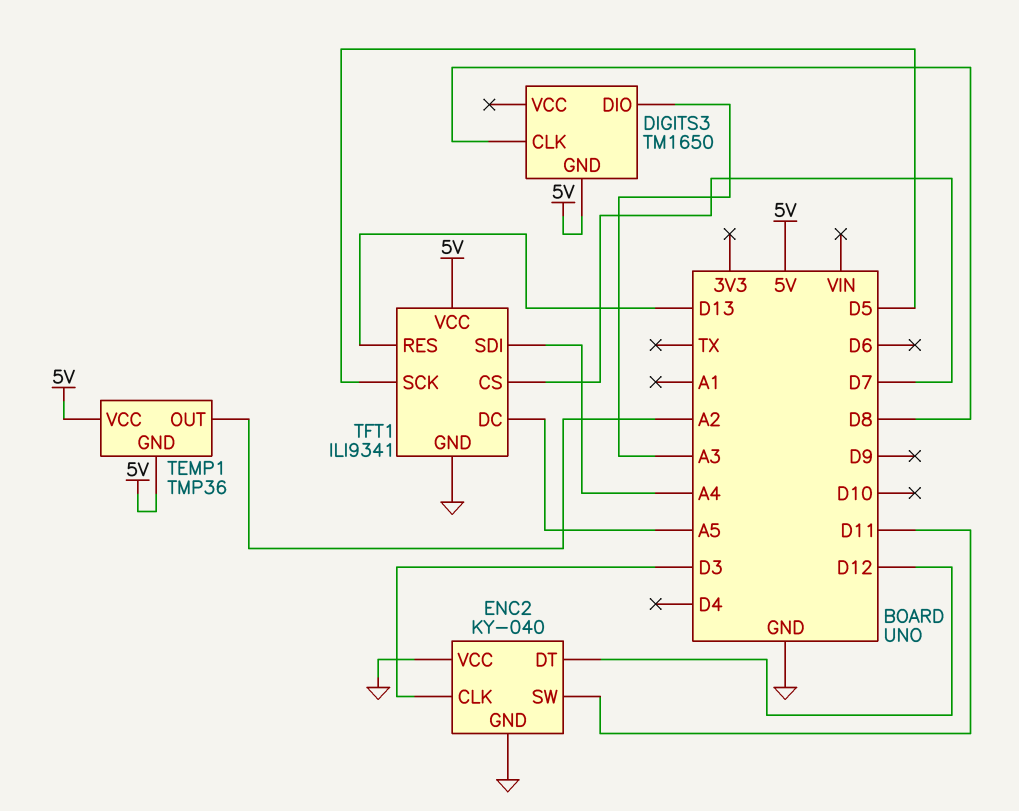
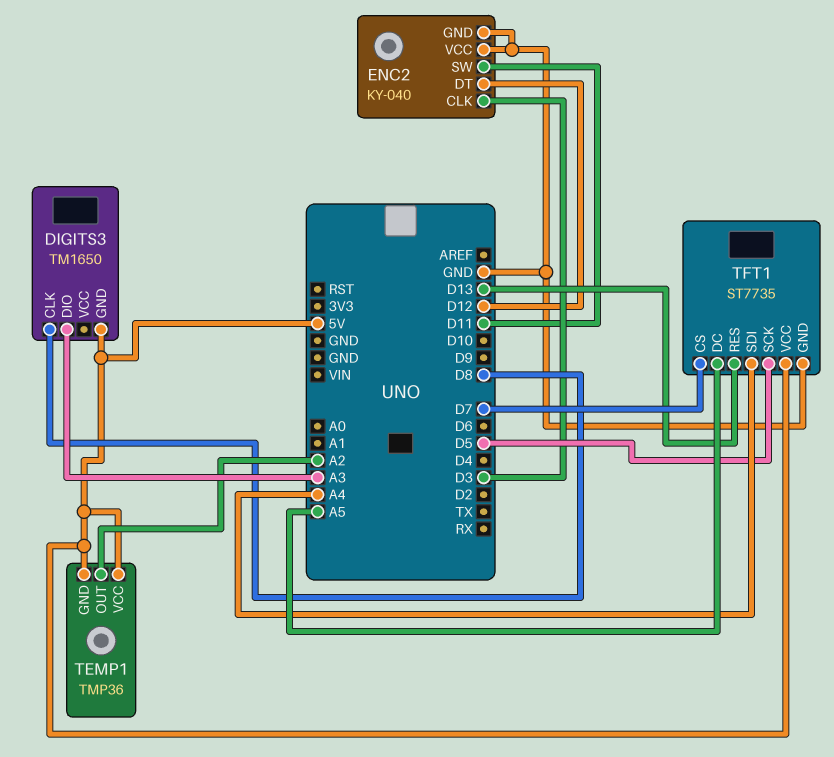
TFT1: ILI9341 -> ST7735

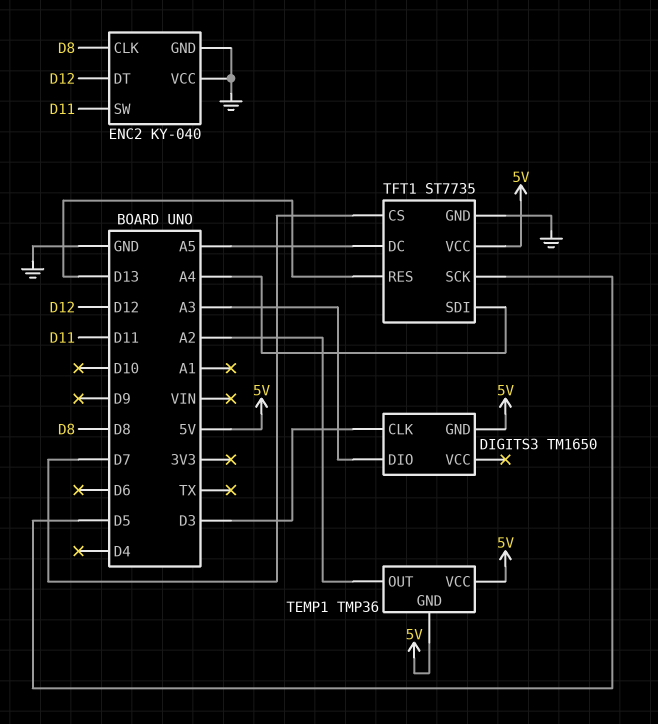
DIGITS3 pin CLK: D8 -> D3
ENC2 pin CLK: D3 -> D8

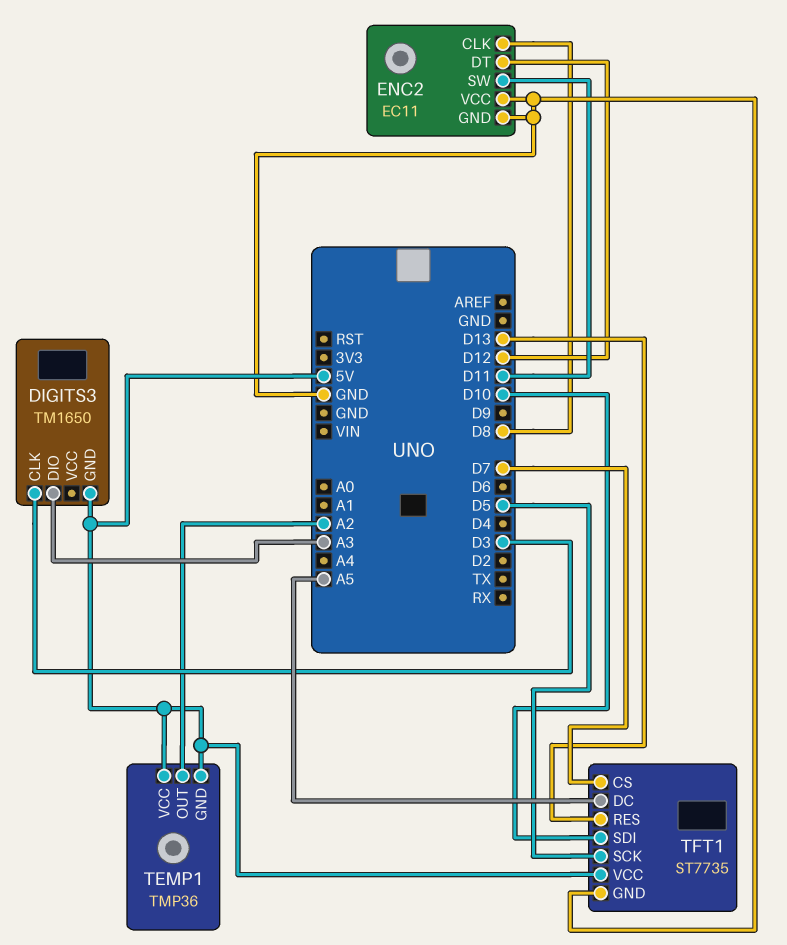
ENC2: KY-040 -> EC11
TFT1 pin SDI: A4 -> D10

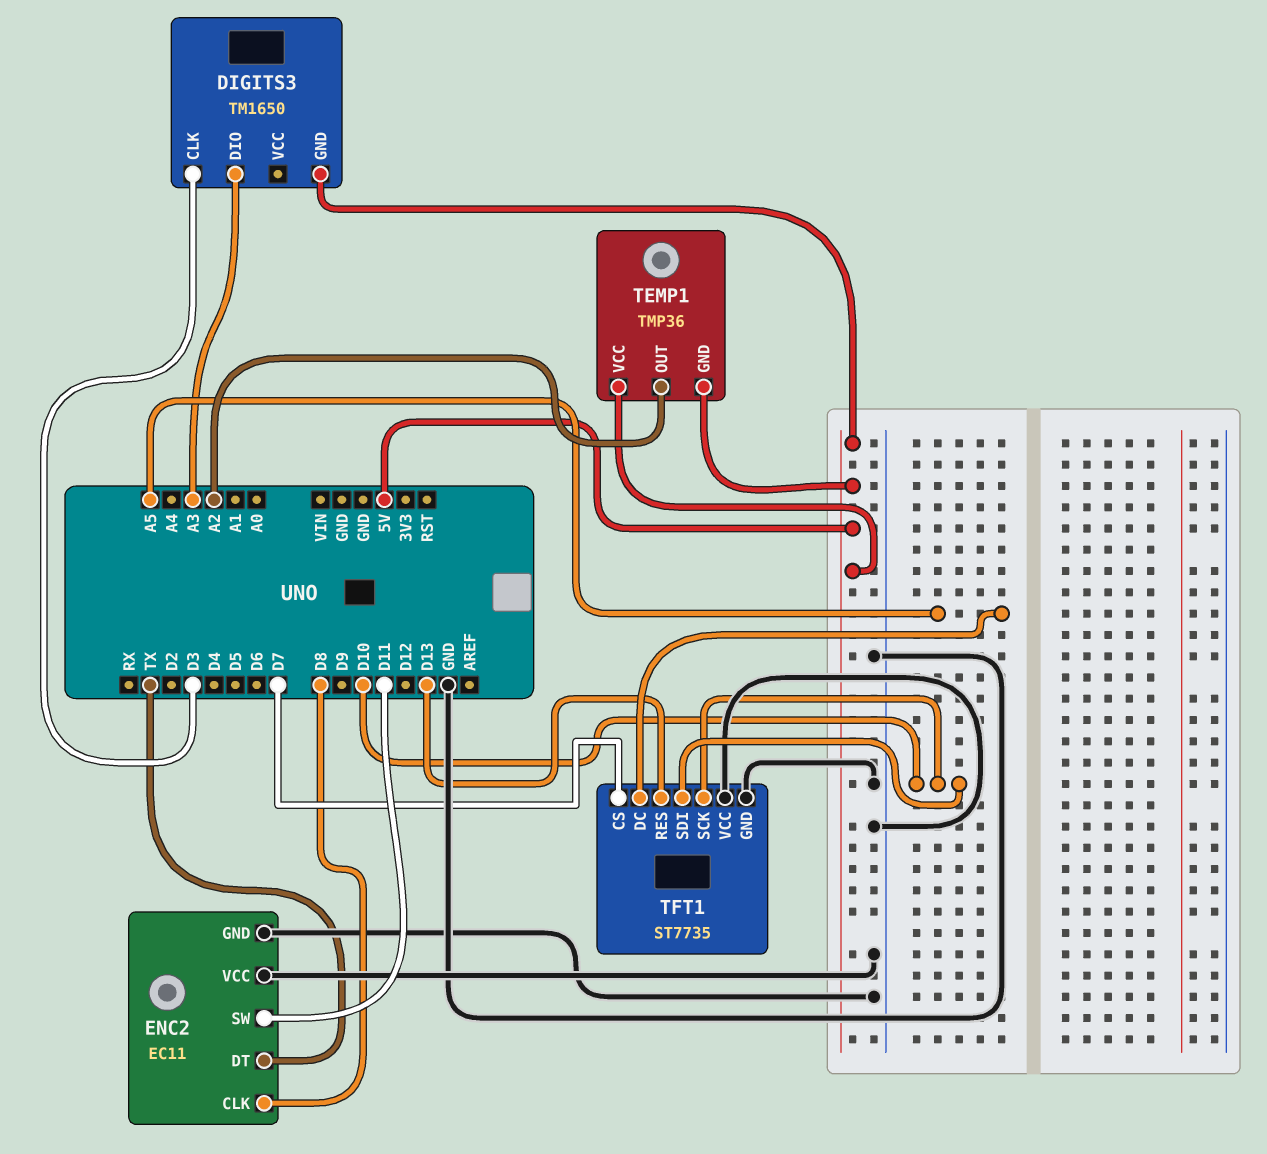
ENC2 pin DT: D12 -> TX
TFT1 pin SCK: D5 -> D10
TFT1 pin VCC: 5V -> GND

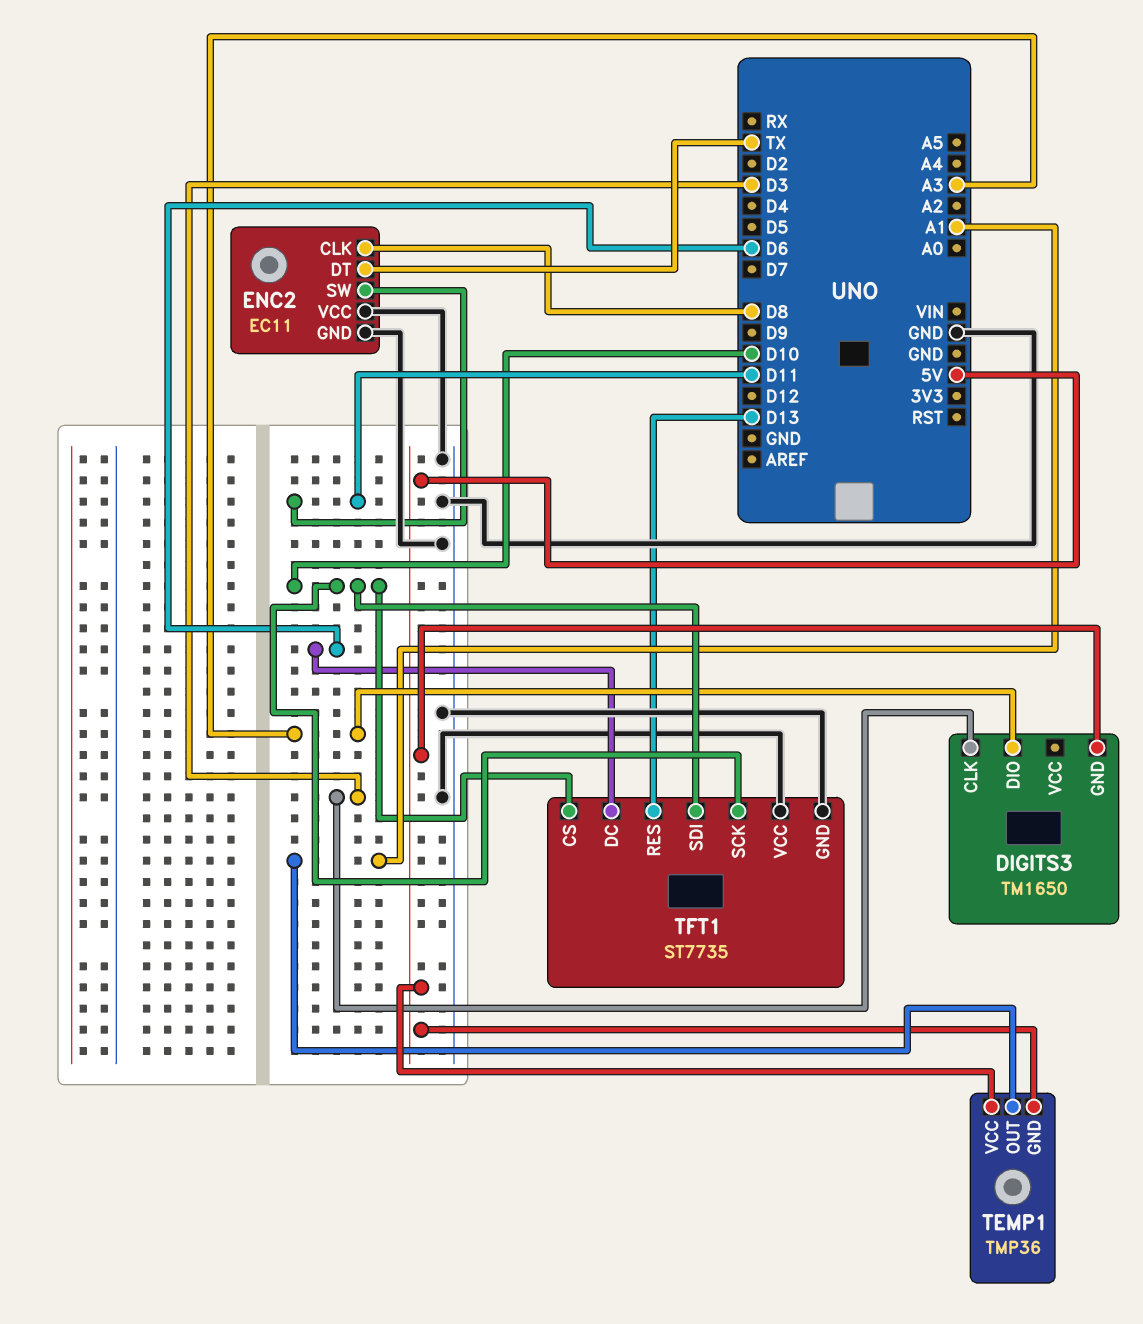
TEMP1 pin OUT: A2 -> A1
TFT1 pin CS: D7 -> D10
TFT1 pin DC: A5 -> D6

